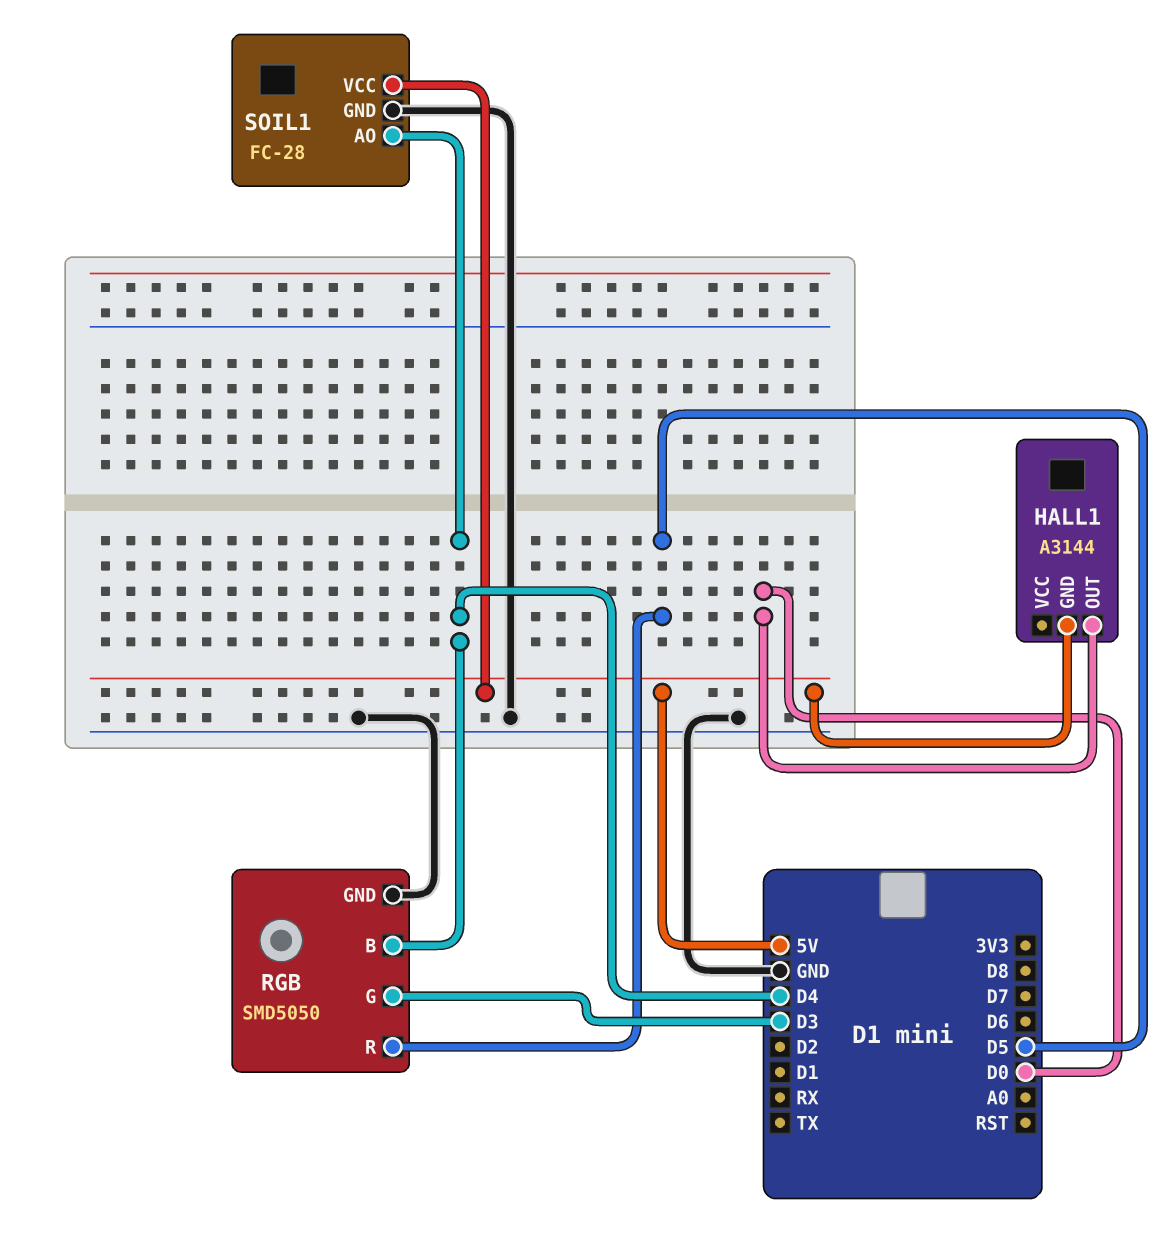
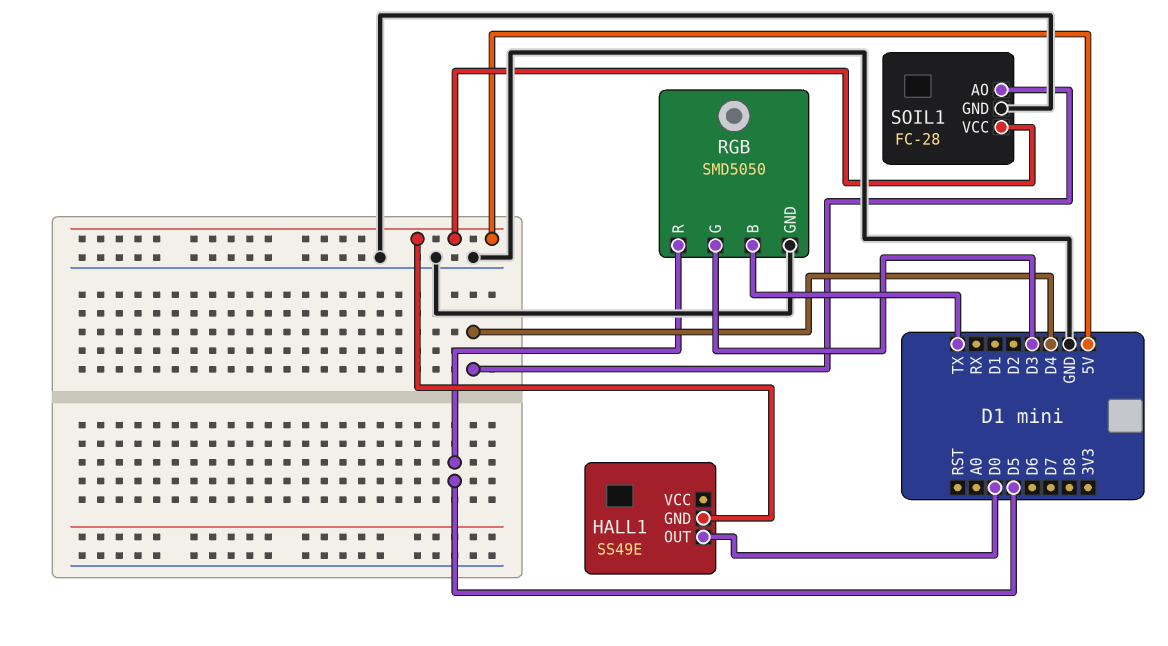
HALL1: A3144 -> SS49E
RGB pin B: D4 -> TX

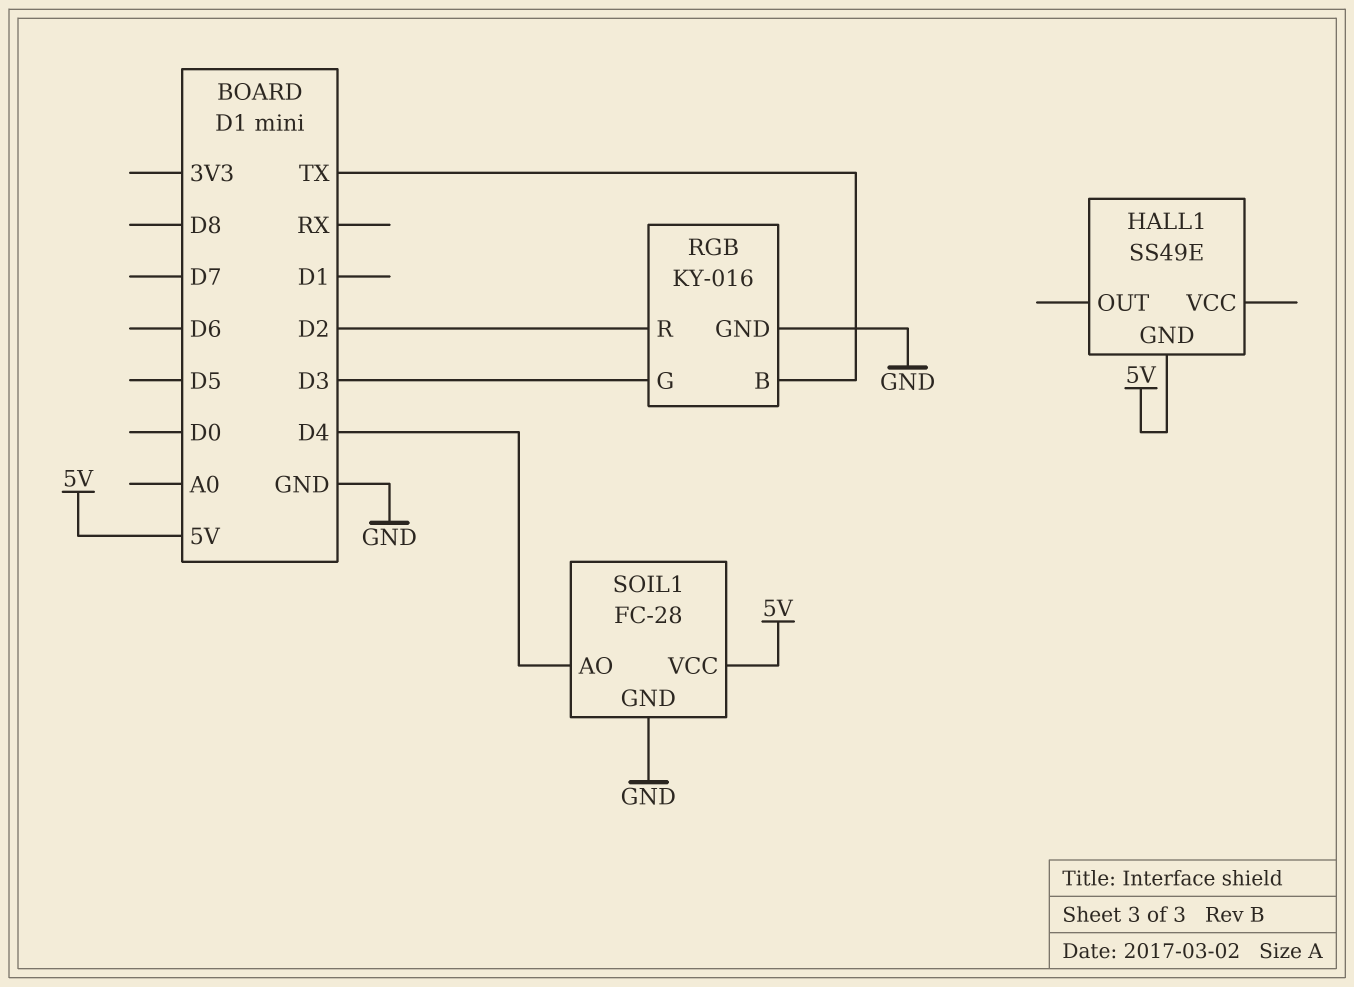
HALL1 pin OUT: D0 -> none
RGB: SMD5050 -> KY-016
RGB pin R: D5 -> D2

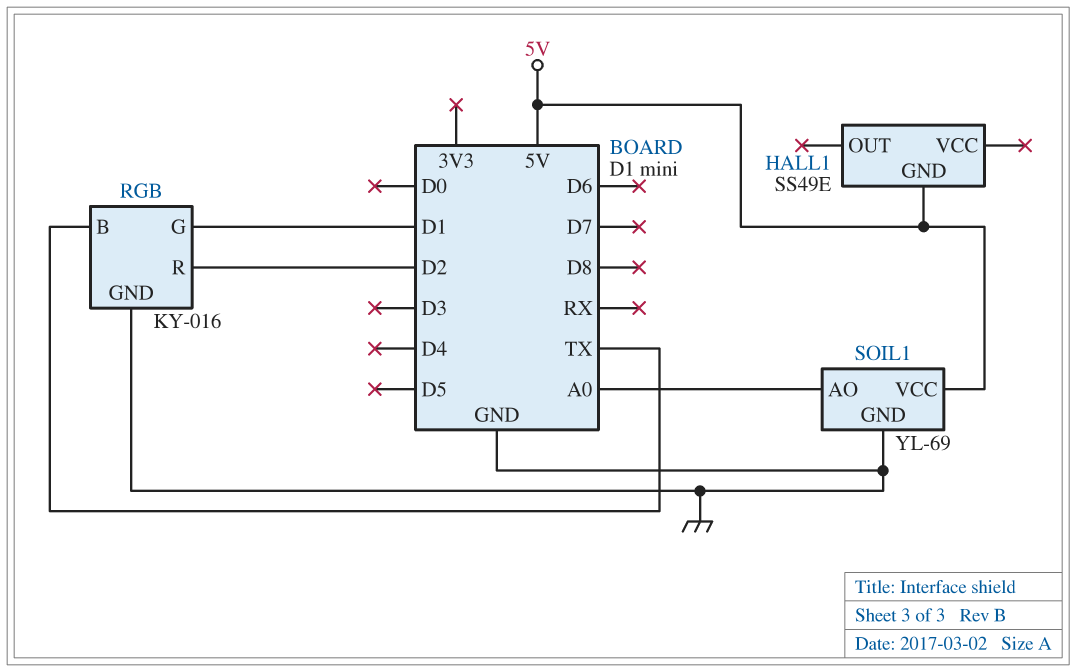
RGB pin G: D3 -> D1
SOIL1: FC-28 -> YL-69
SOIL1 pin AO: D4 -> A0

